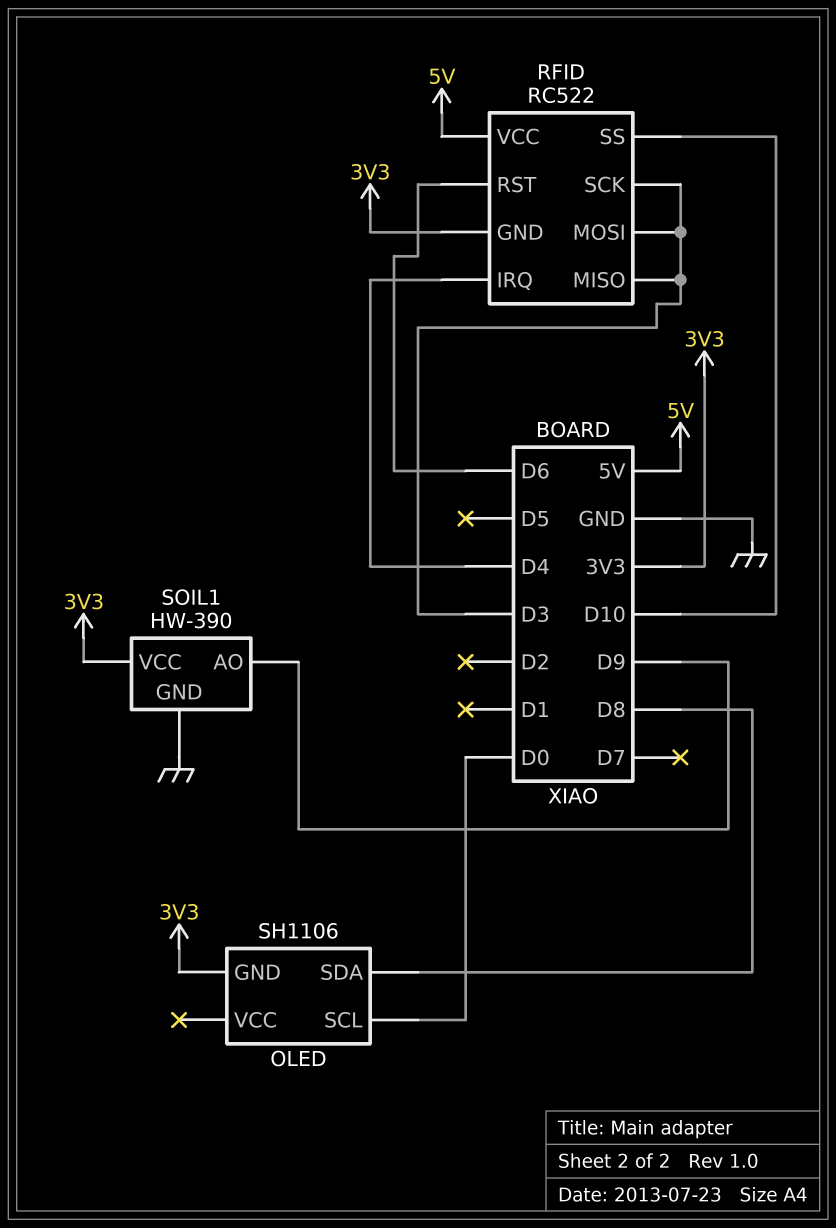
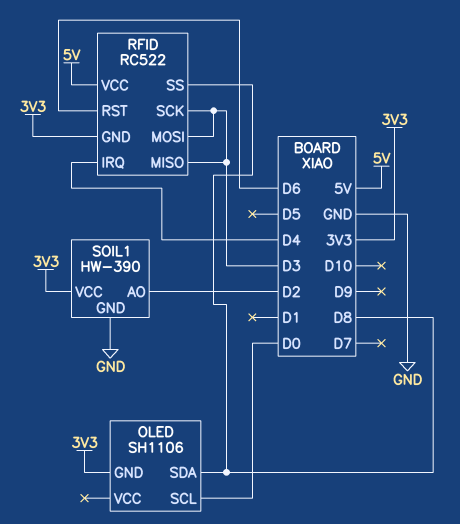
RFID pin SS: D10 -> D8
SOIL1 pin AO: D9 -> D2

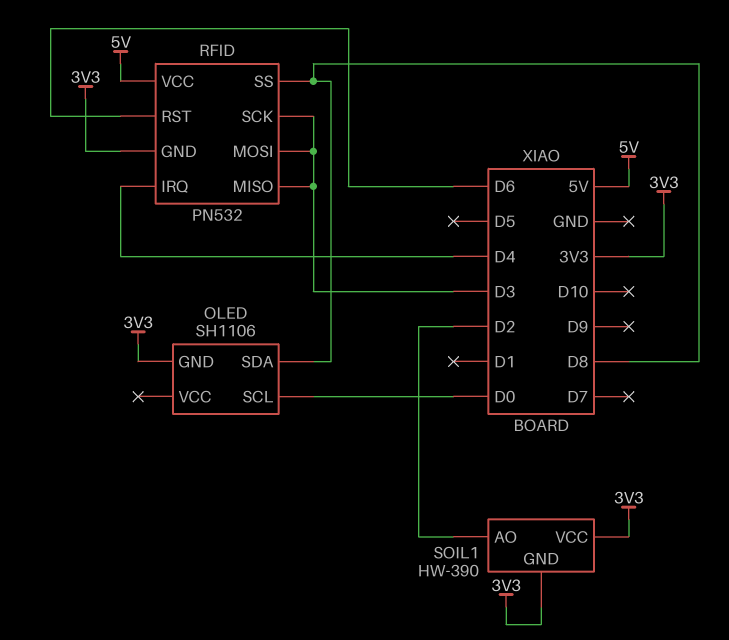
RFID: RC522 -> PN532
SOIL1 pin GND: GND -> 3V3

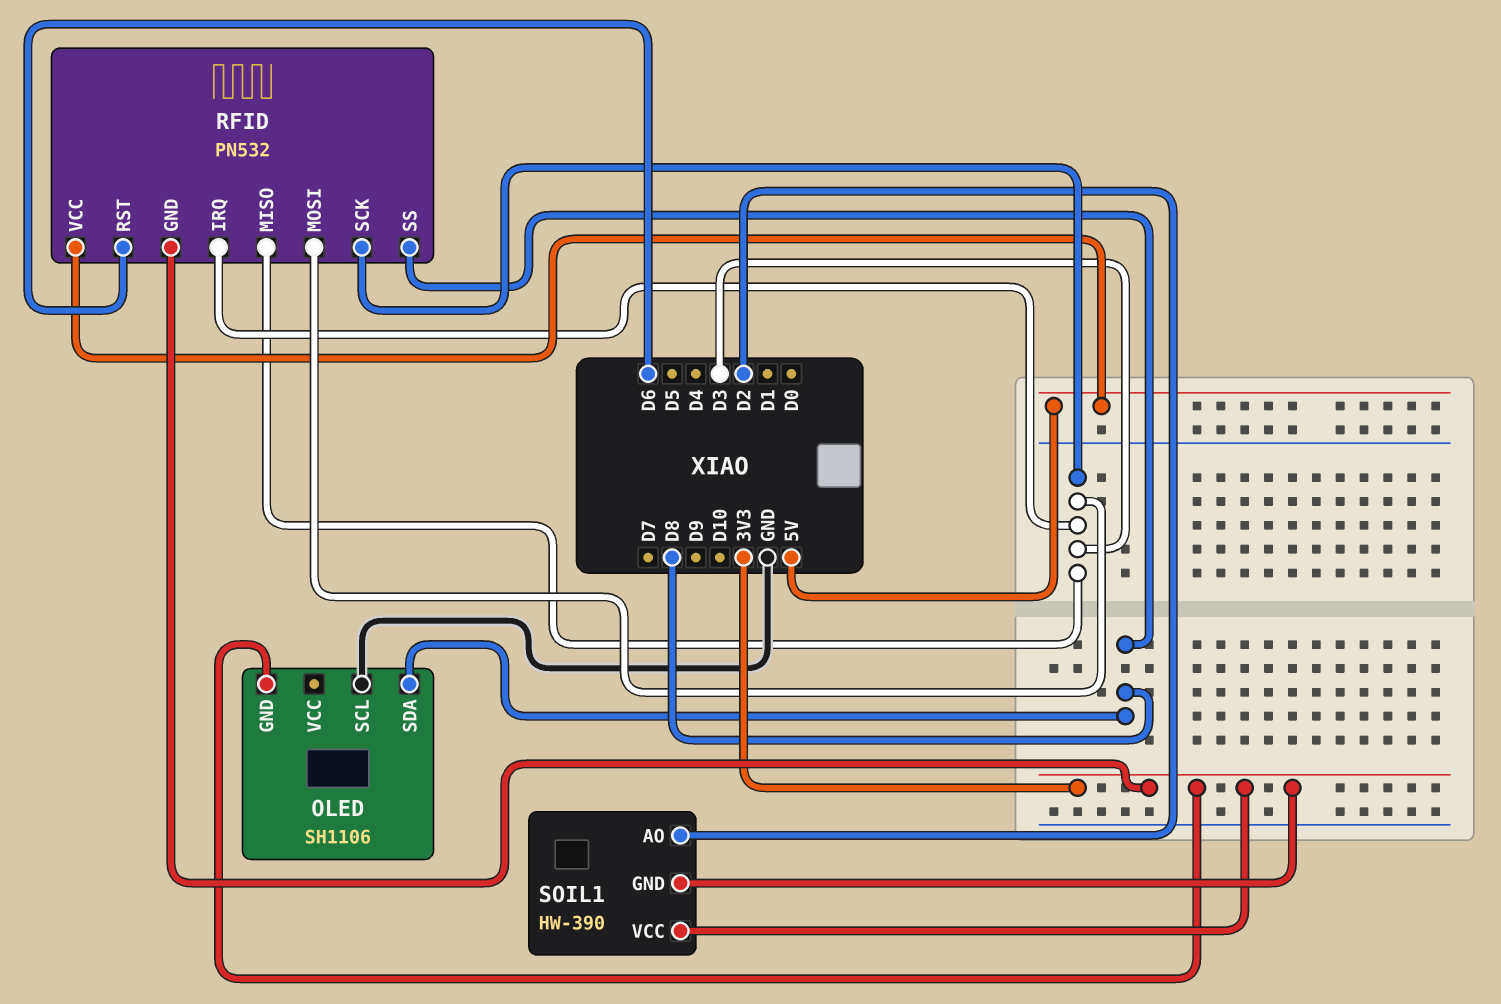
OLED pin SCL: D0 -> GND
RFID pin IRQ: D4 -> D3

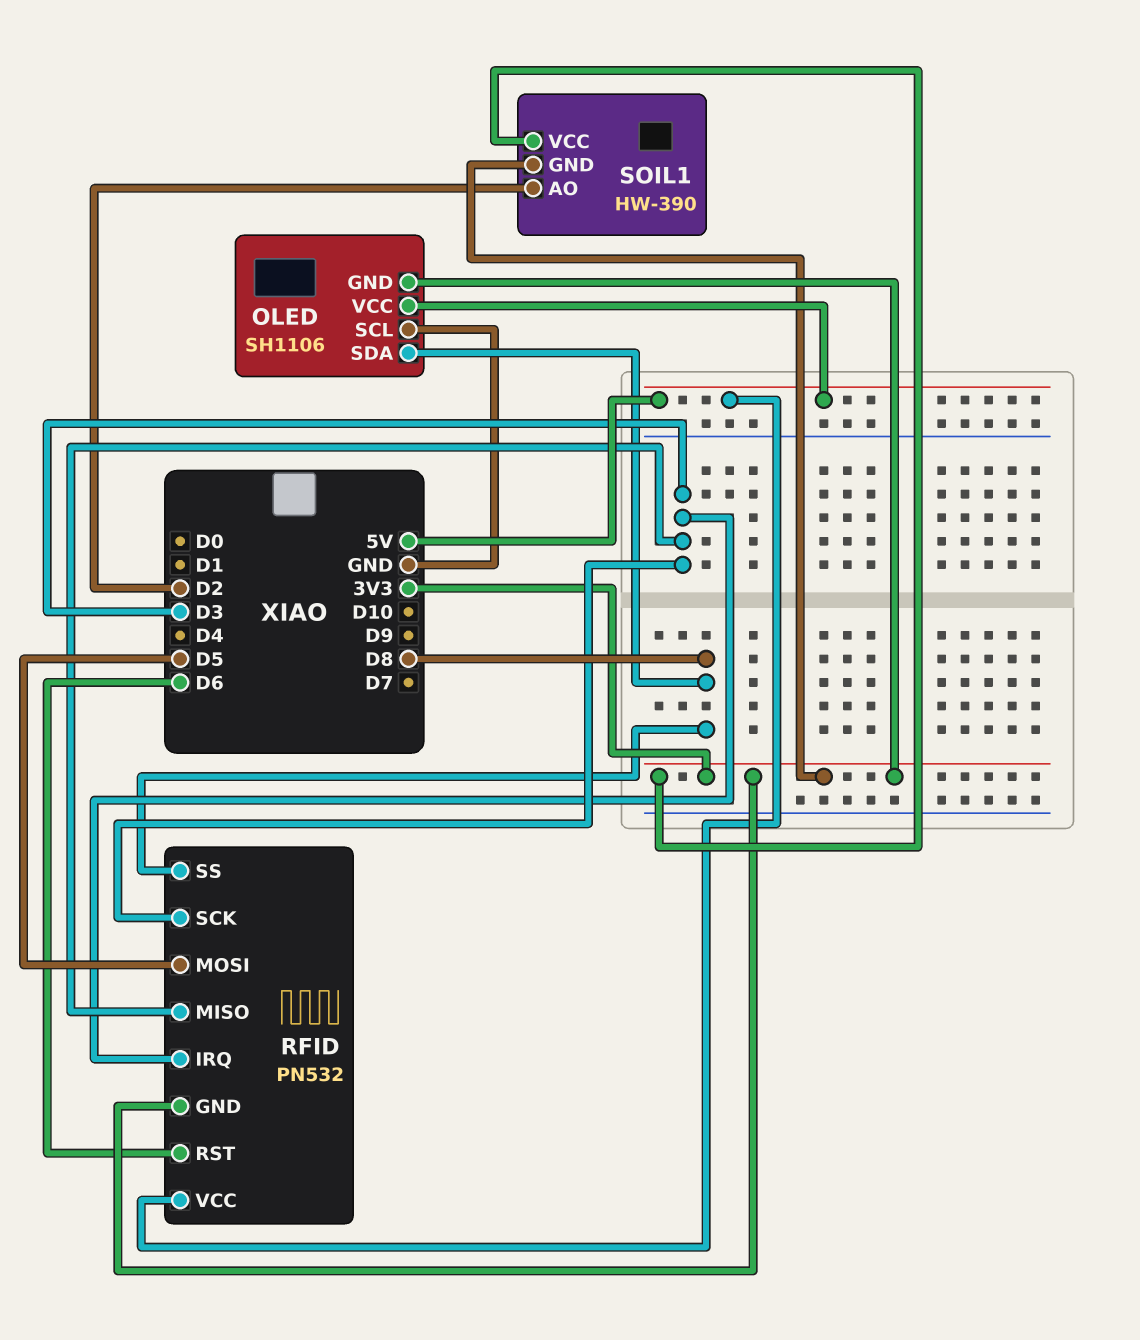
OLED pin VCC: none -> 5V
RFID pin MOSI: D3 -> D5

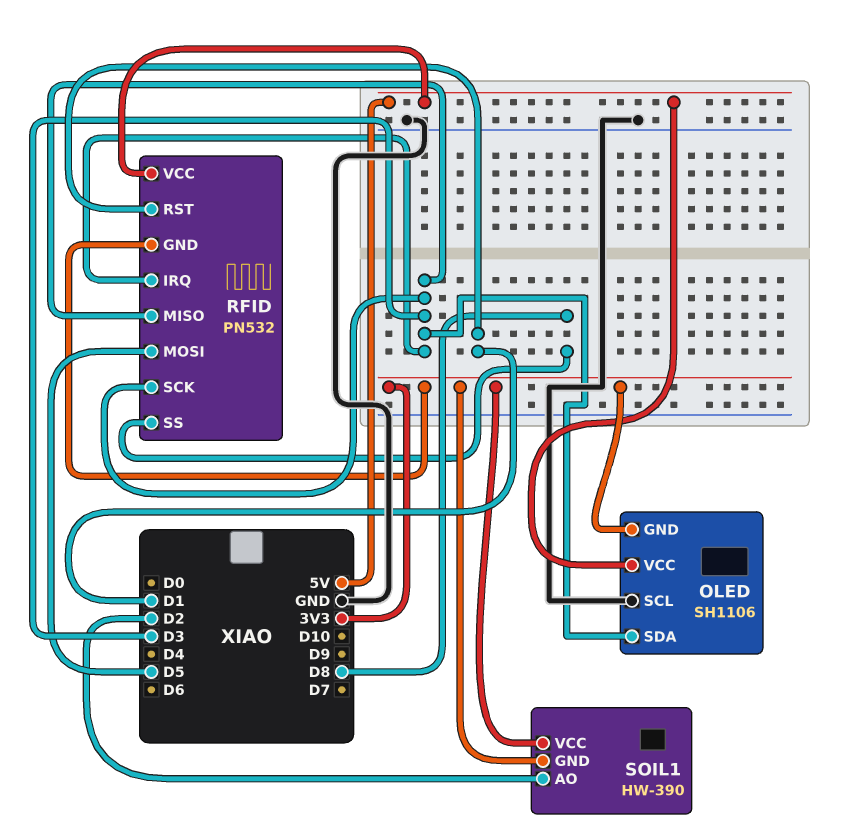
OLED pin SDA: D8 -> D3
RFID pin RST: D6 -> D1

